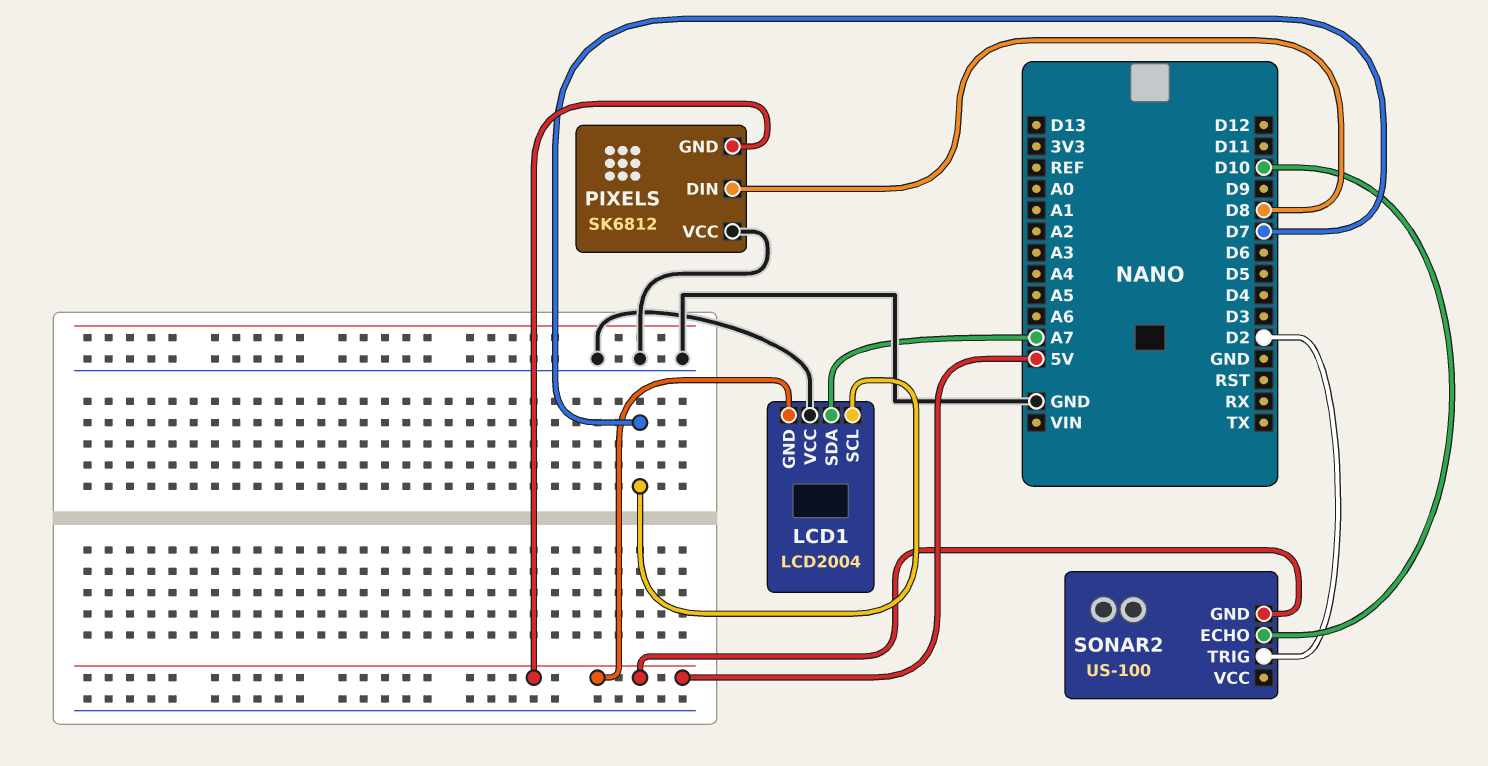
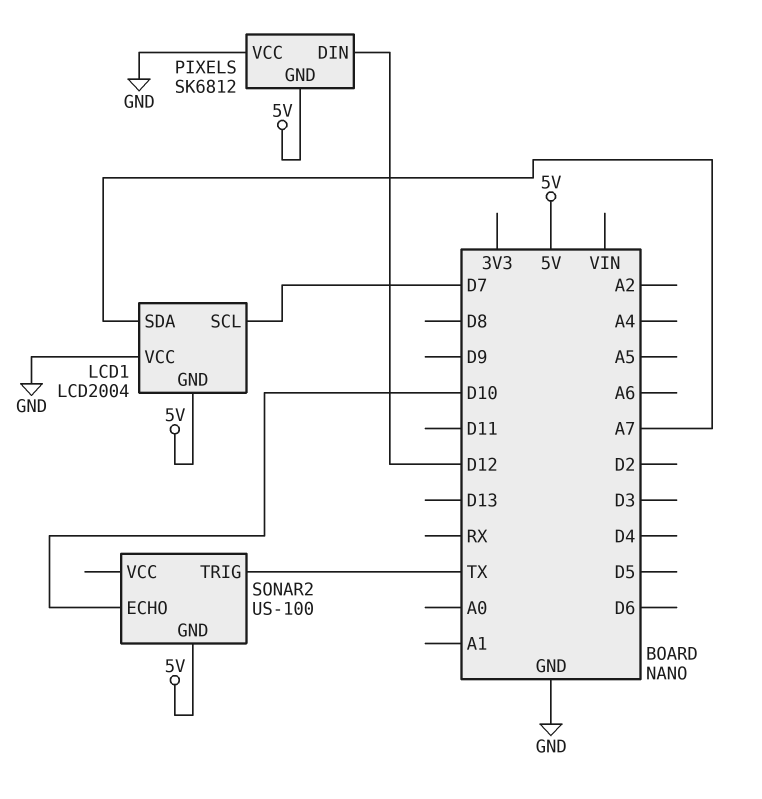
PIXELS pin DIN: D8 -> D12
SONAR2 pin TRIG: D2 -> TX

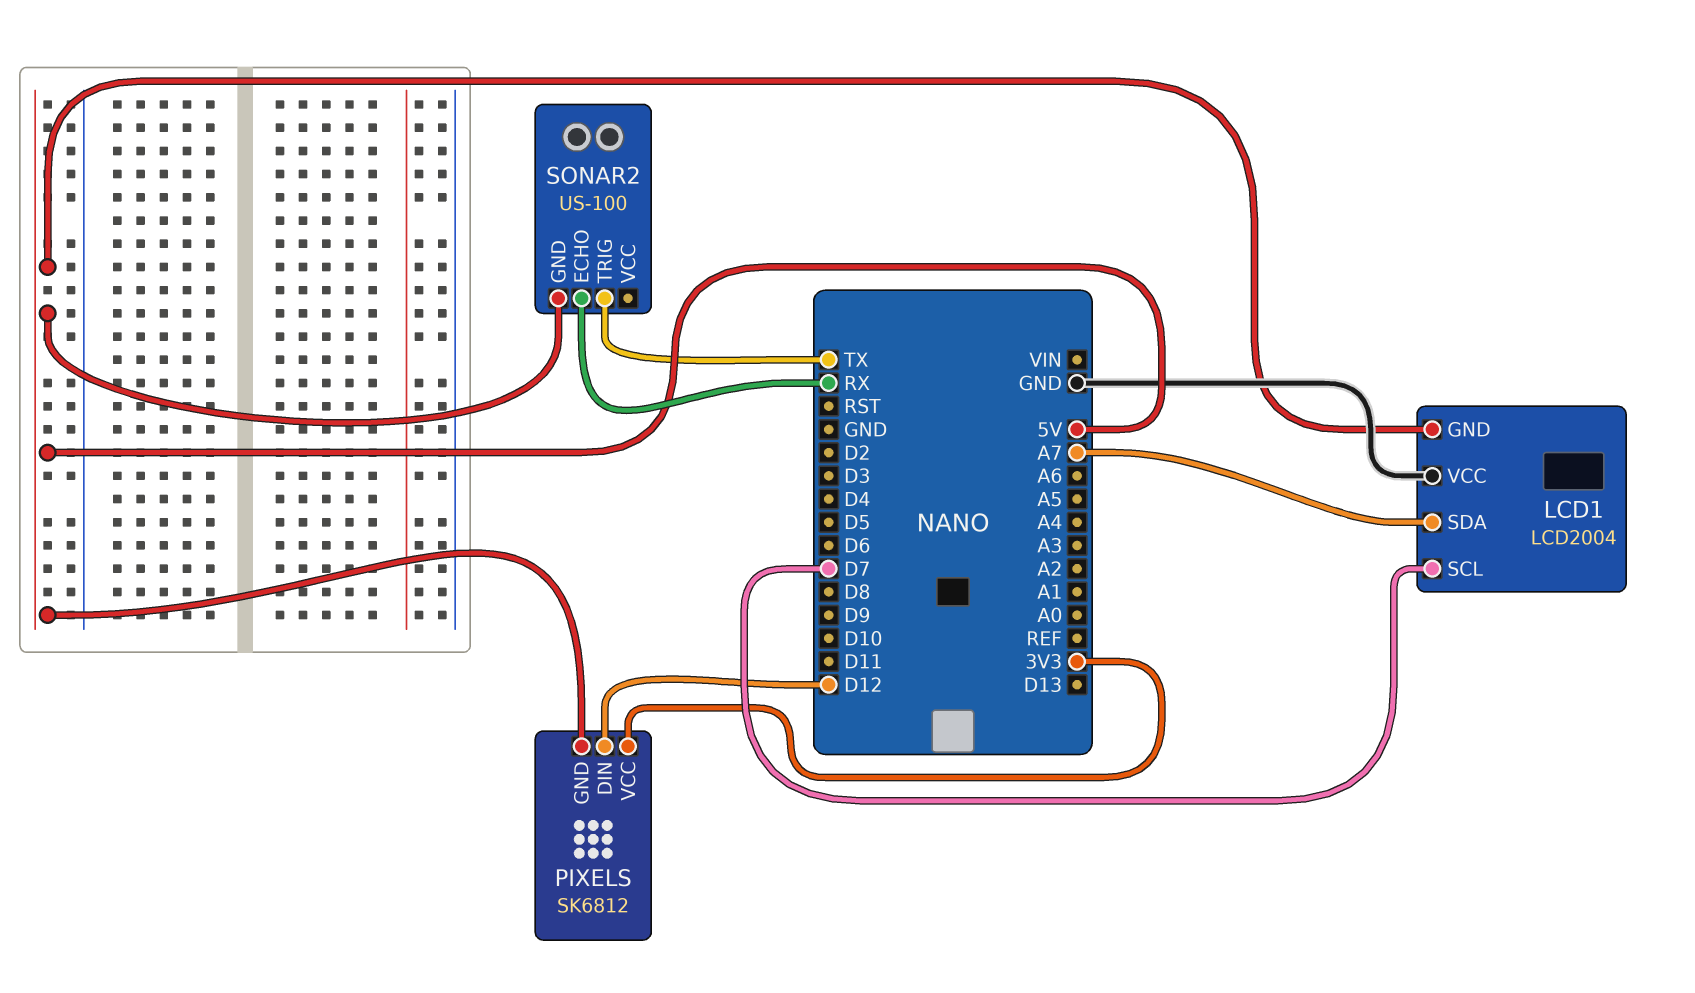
PIXELS pin VCC: GND -> 3V3
SONAR2 pin ECHO: D10 -> RX

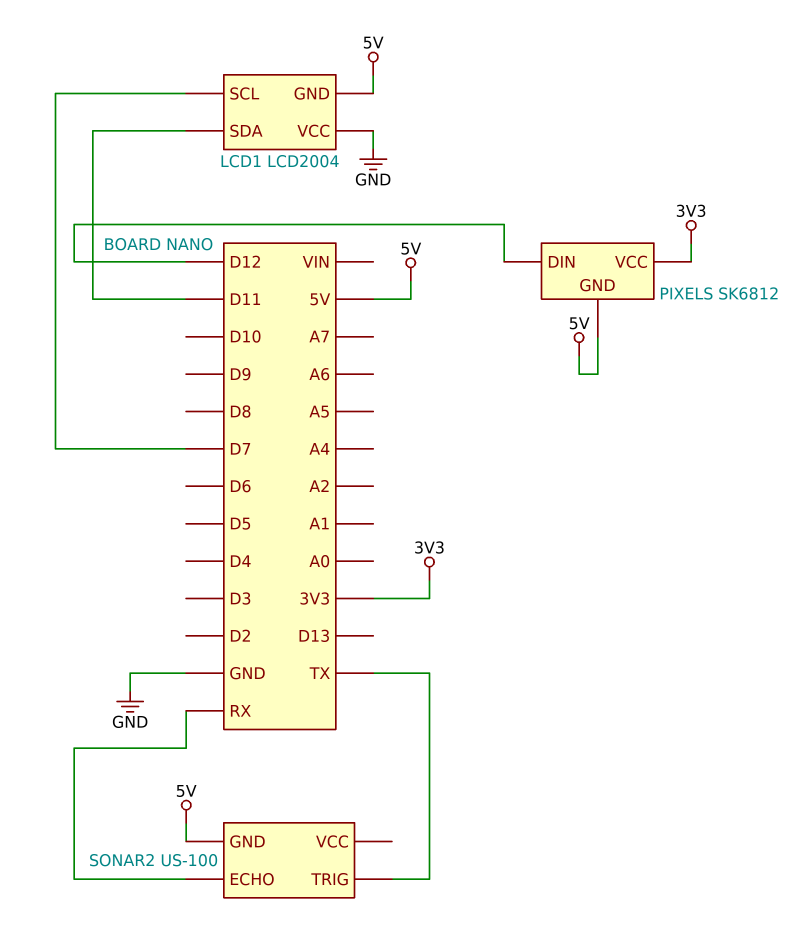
LCD1 pin SDA: A7 -> D11

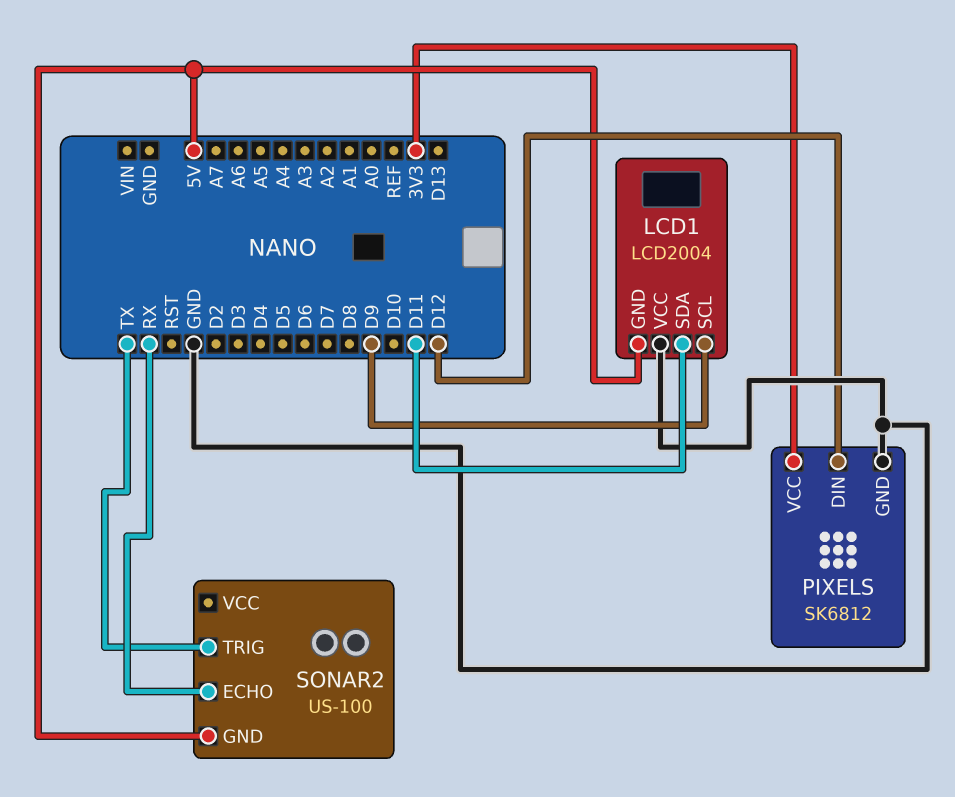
LCD1 pin SCL: D7 -> D9
PIXELS pin GND: 5V -> GND

